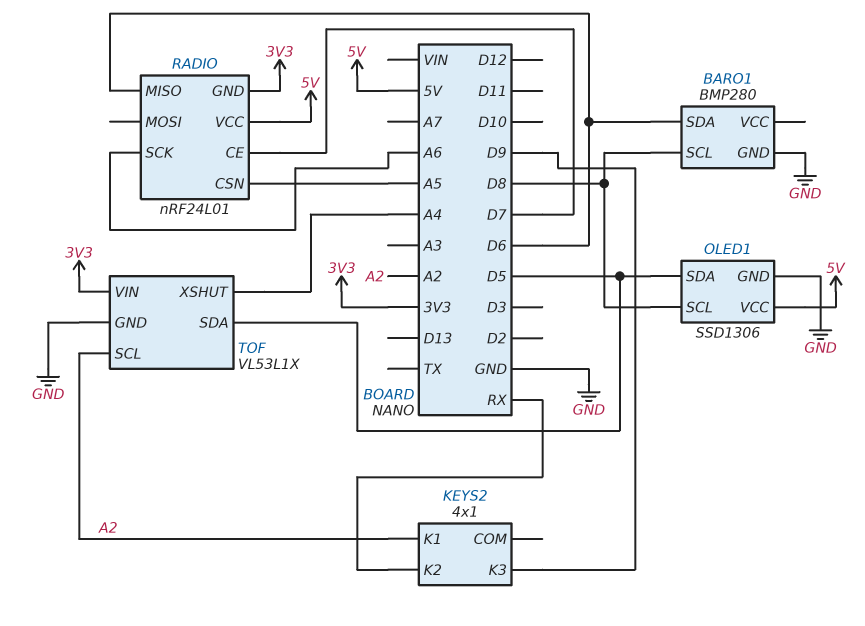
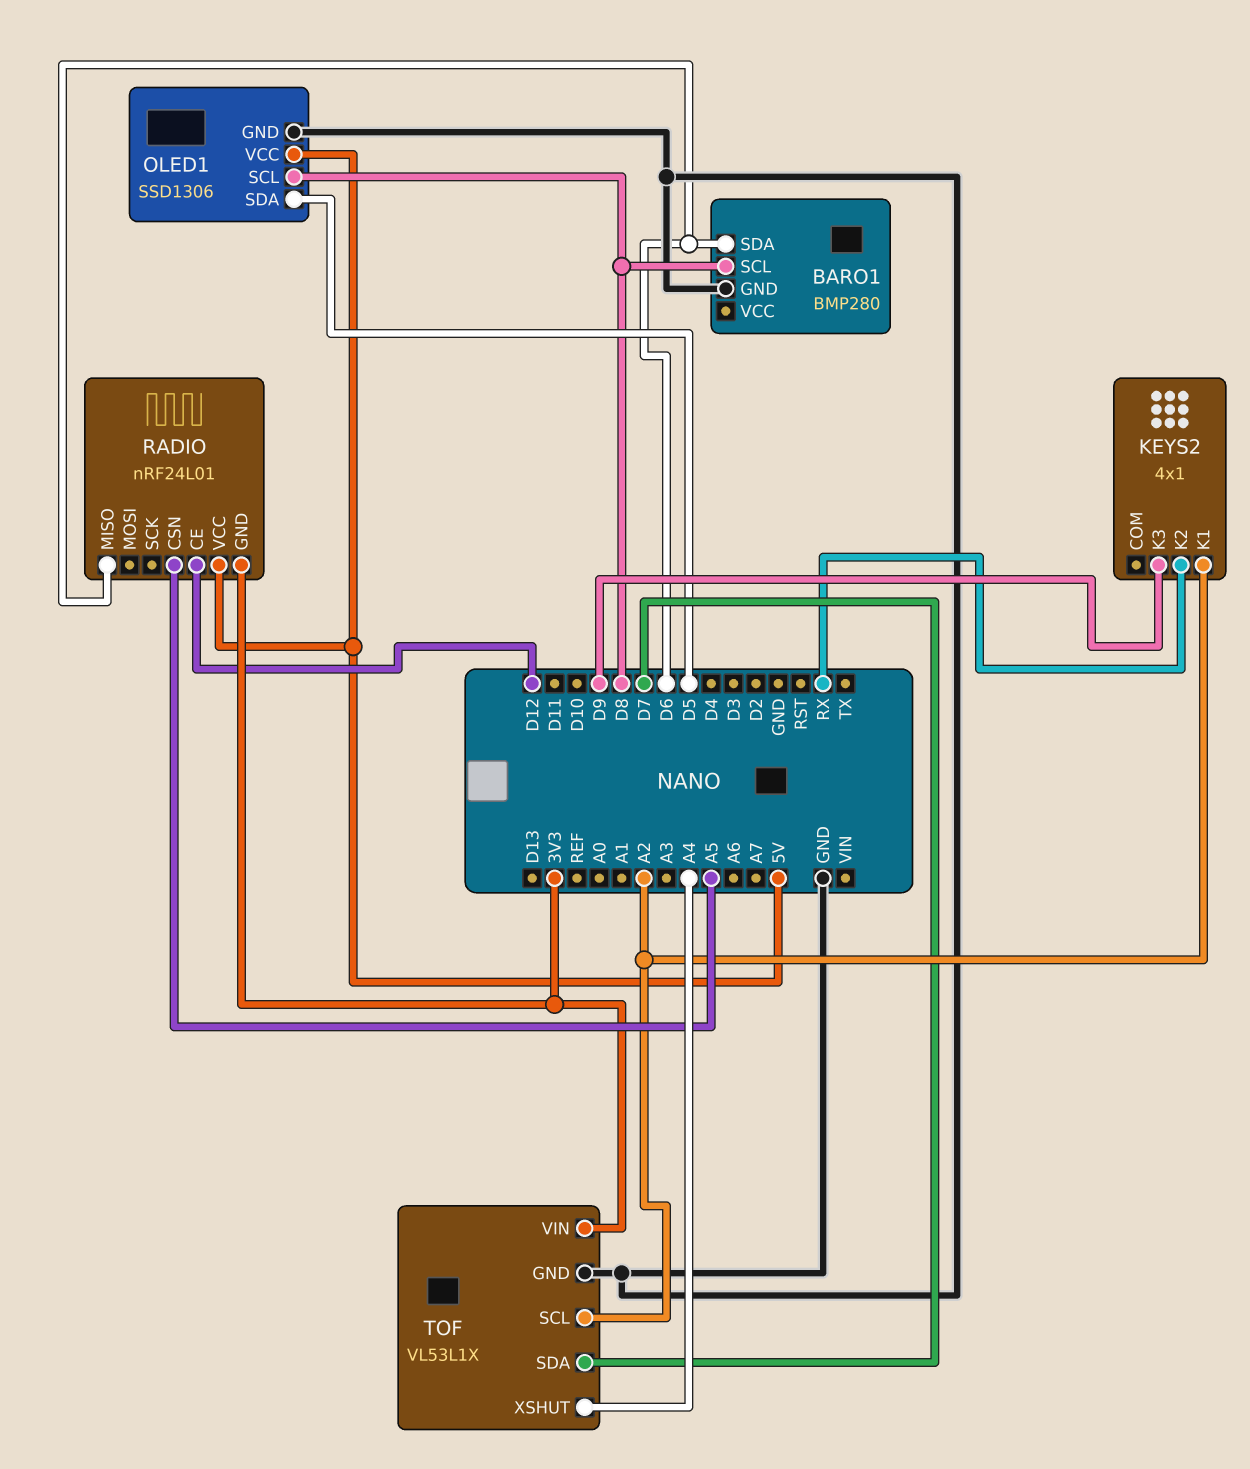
RADIO pin CE: D7 -> D12
RADIO pin SCK: A6 -> none
TOF pin SDA: D5 -> D7

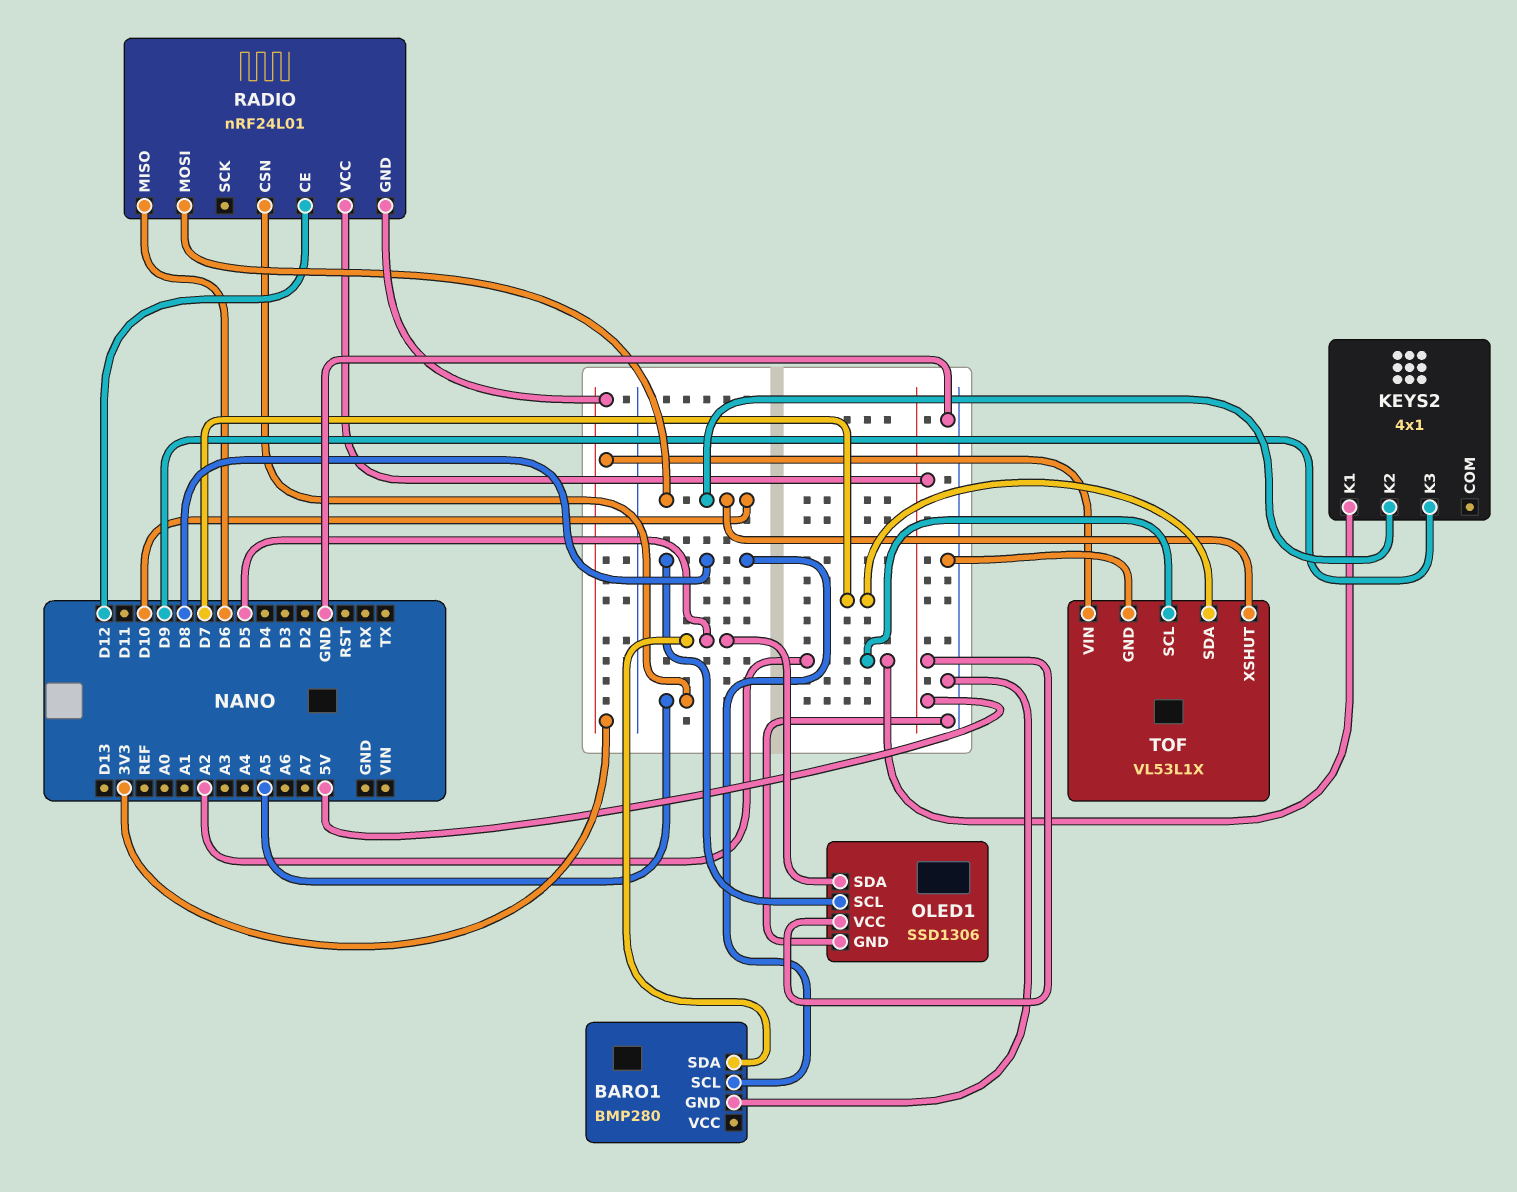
BARO1 pin SDA: D6 -> D5
KEYS2 pin K2: RX -> D10
RADIO pin MOSI: none -> D10
TOF pin XSHUT: A4 -> D10

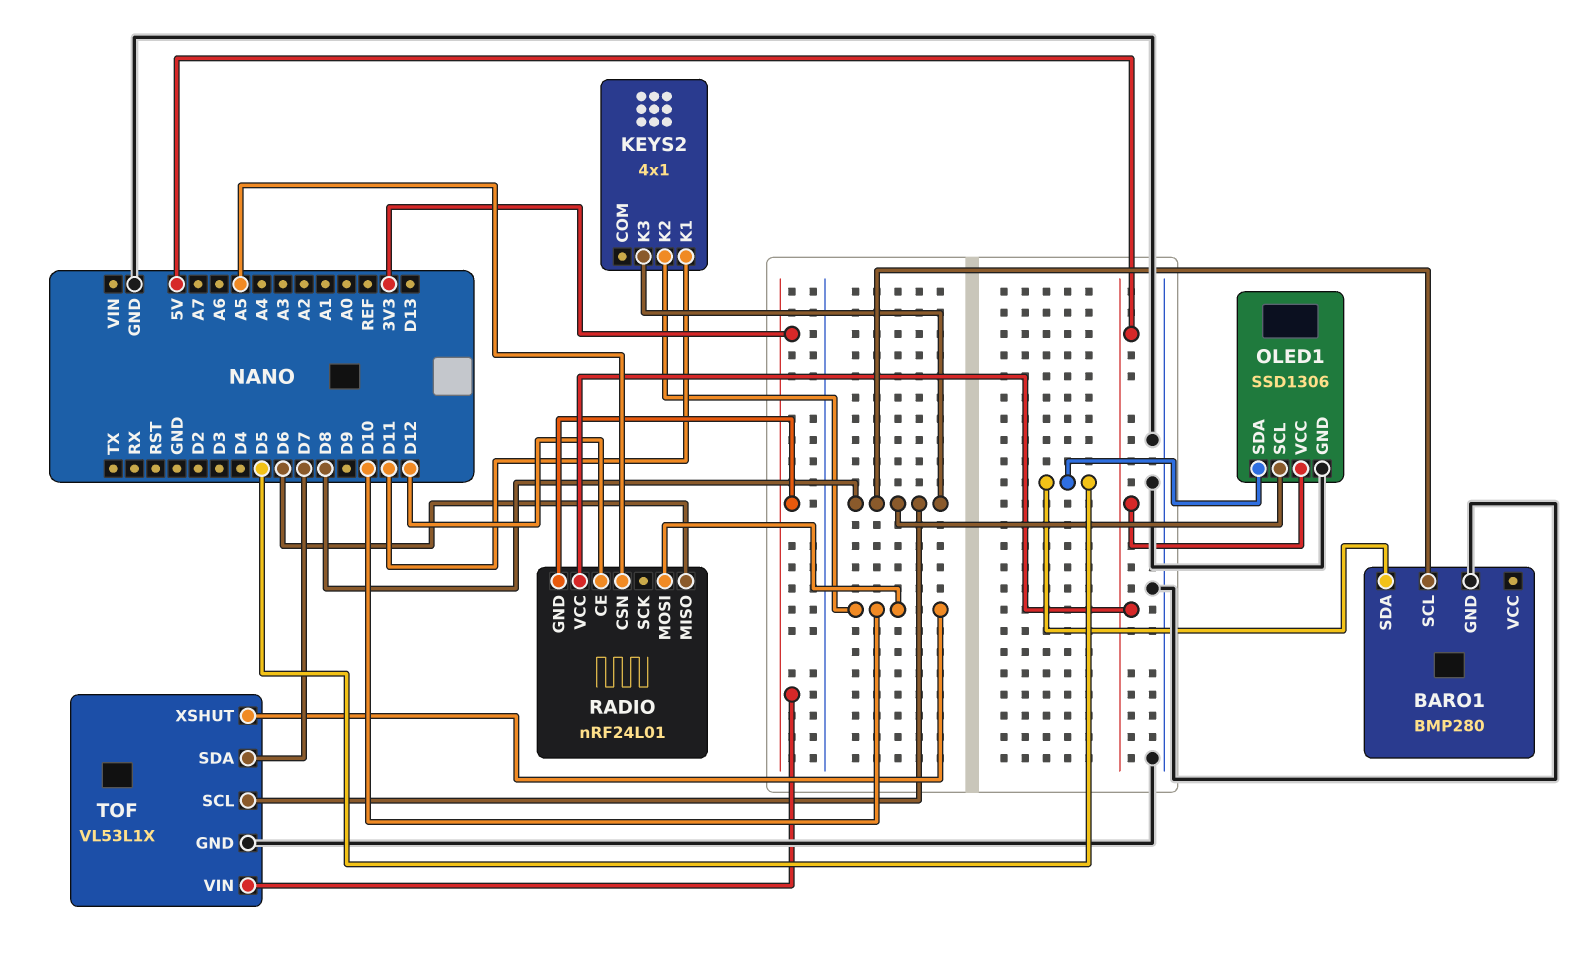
KEYS2 pin K1: A2 -> D11
KEYS2 pin K3: D9 -> D8
TOF pin SCL: A2 -> D8

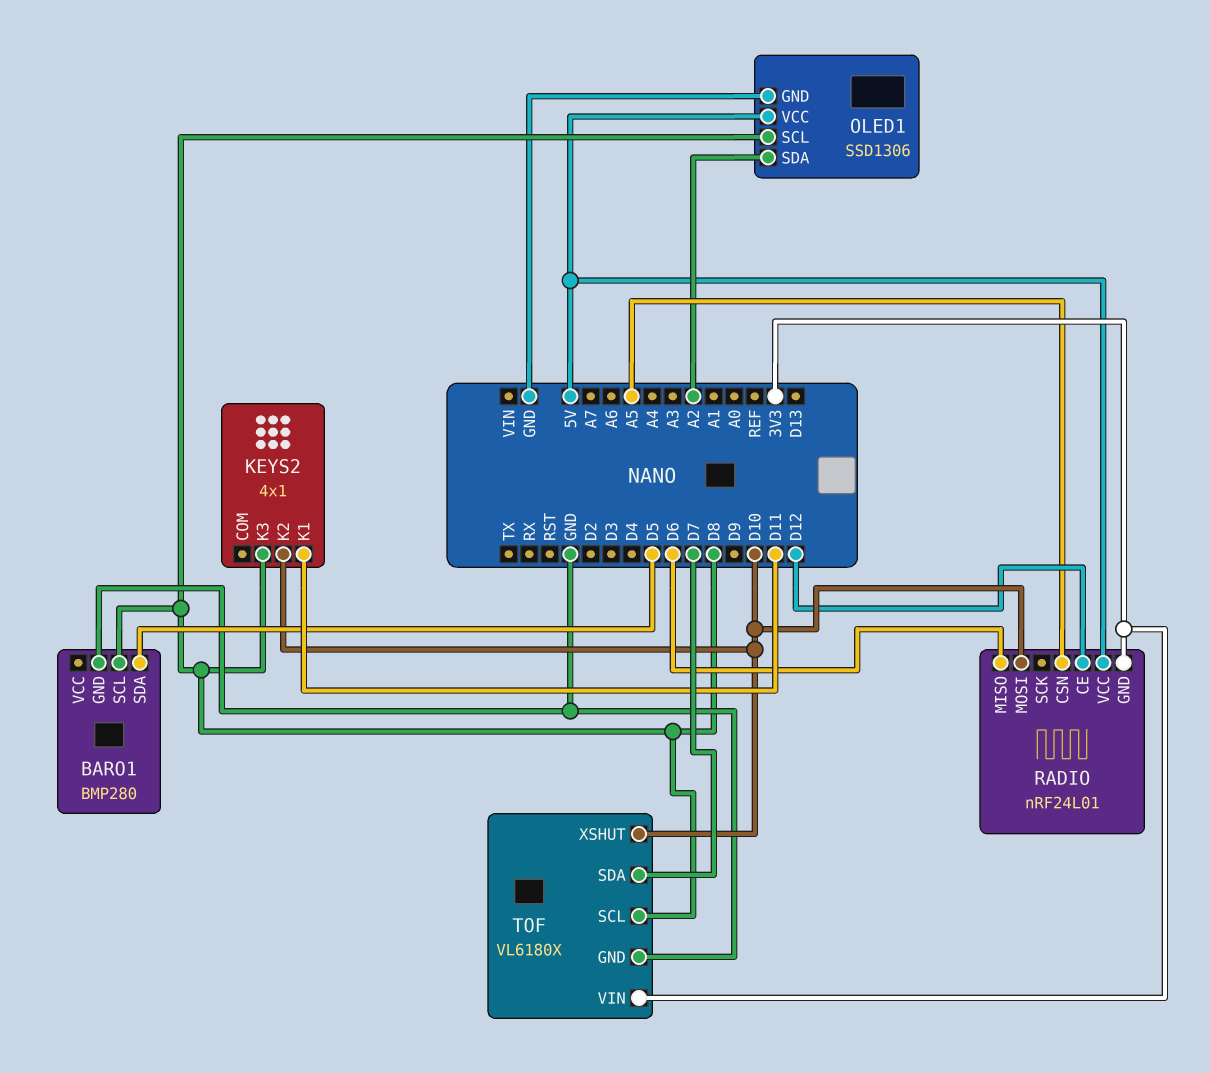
OLED1 pin SDA: D5 -> A2
TOF: VL53L1X -> VL6180X

